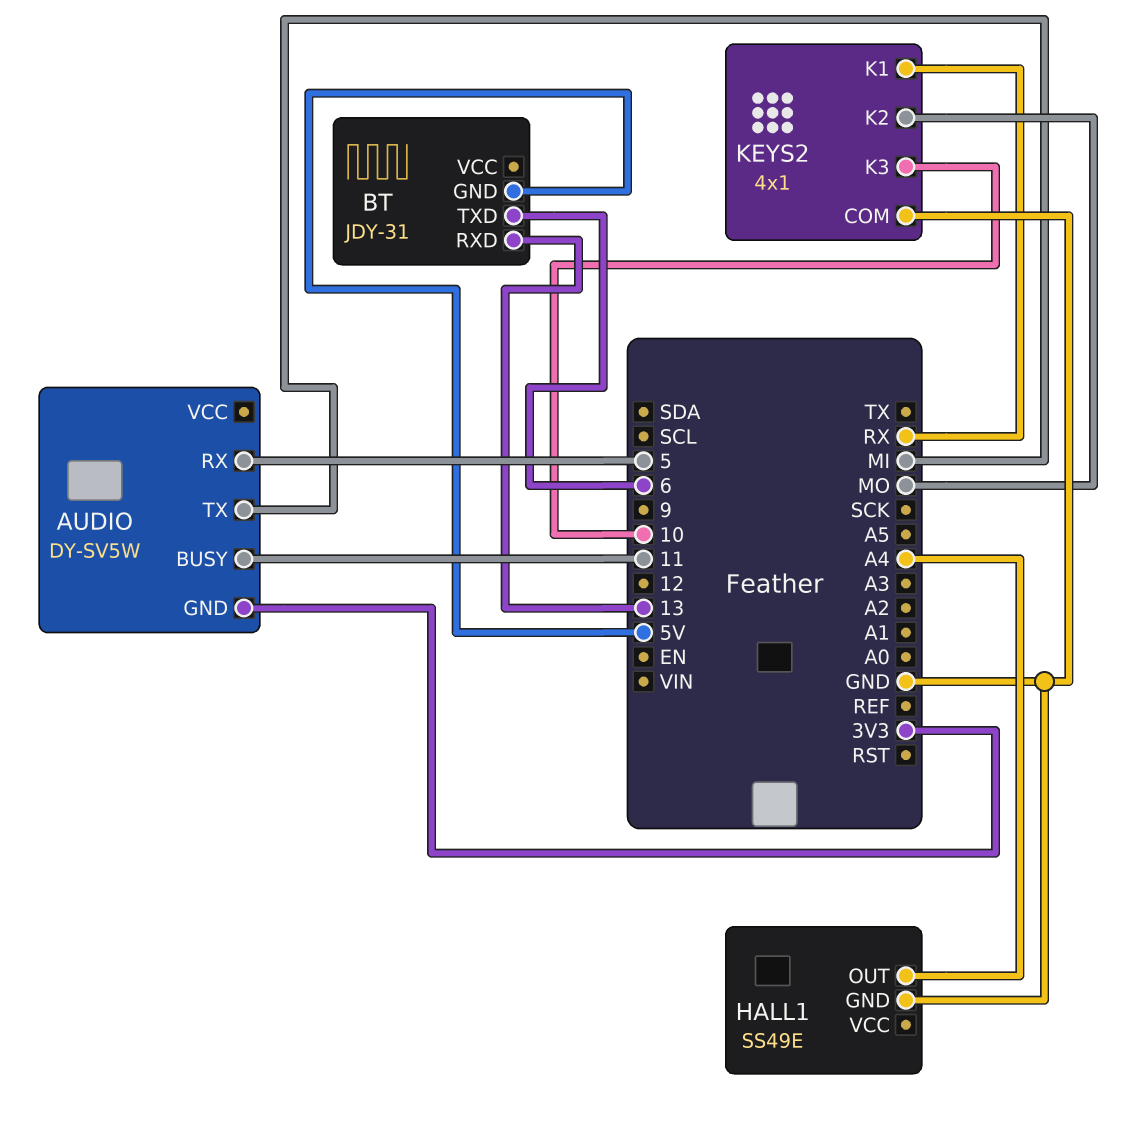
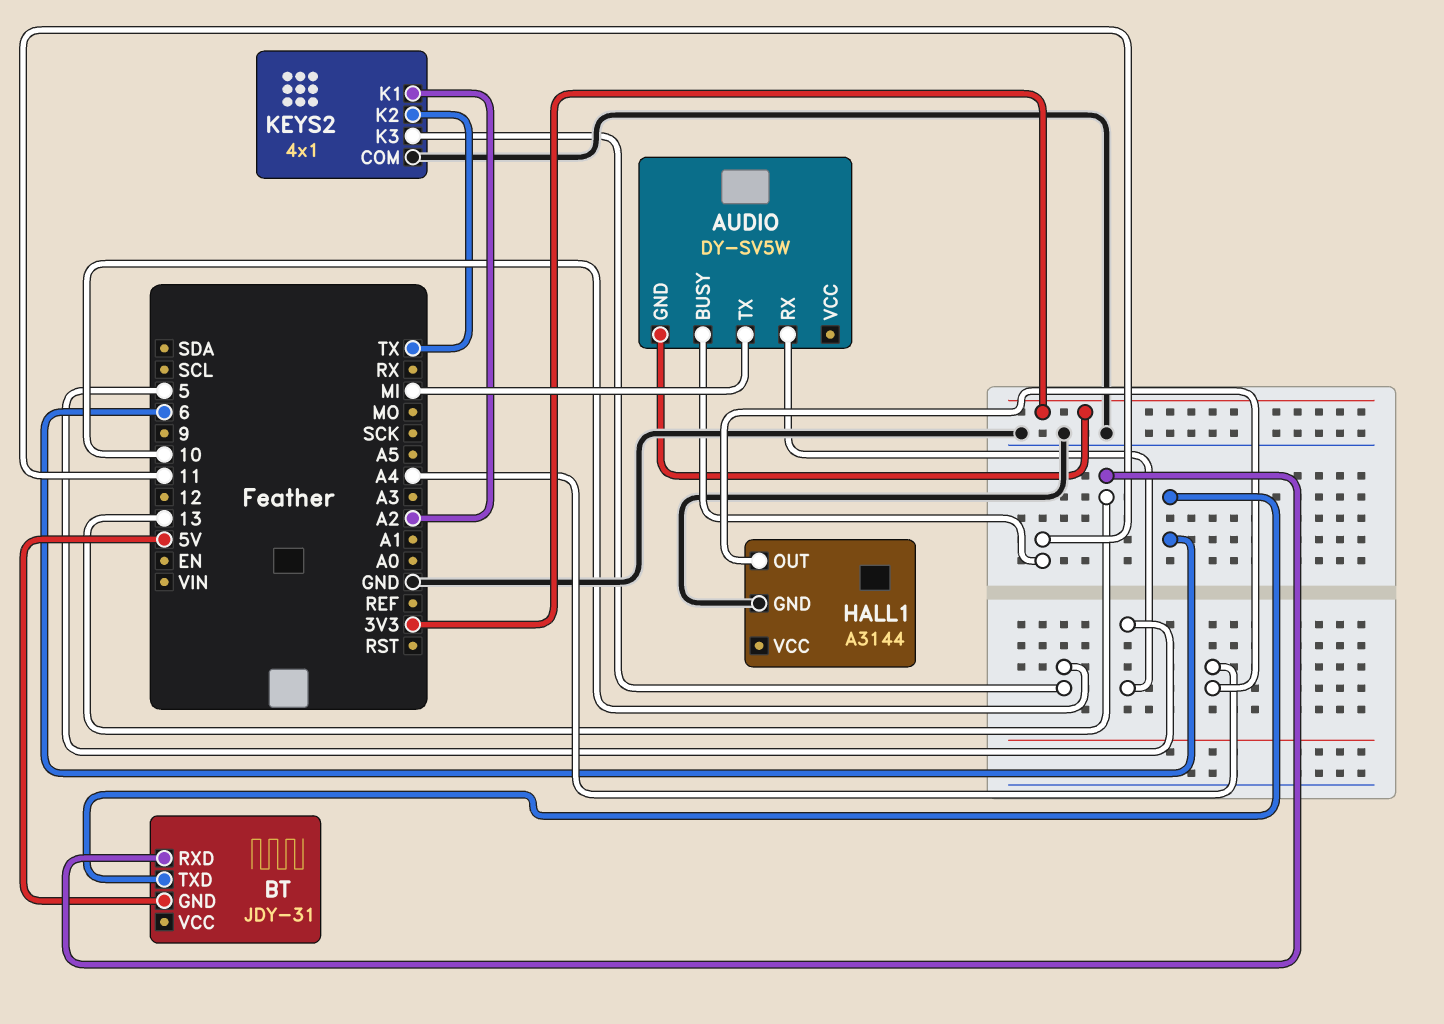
HALL1: SS49E -> A3144
KEYS2 pin K1: RX -> A2
KEYS2 pin K2: MO -> TX

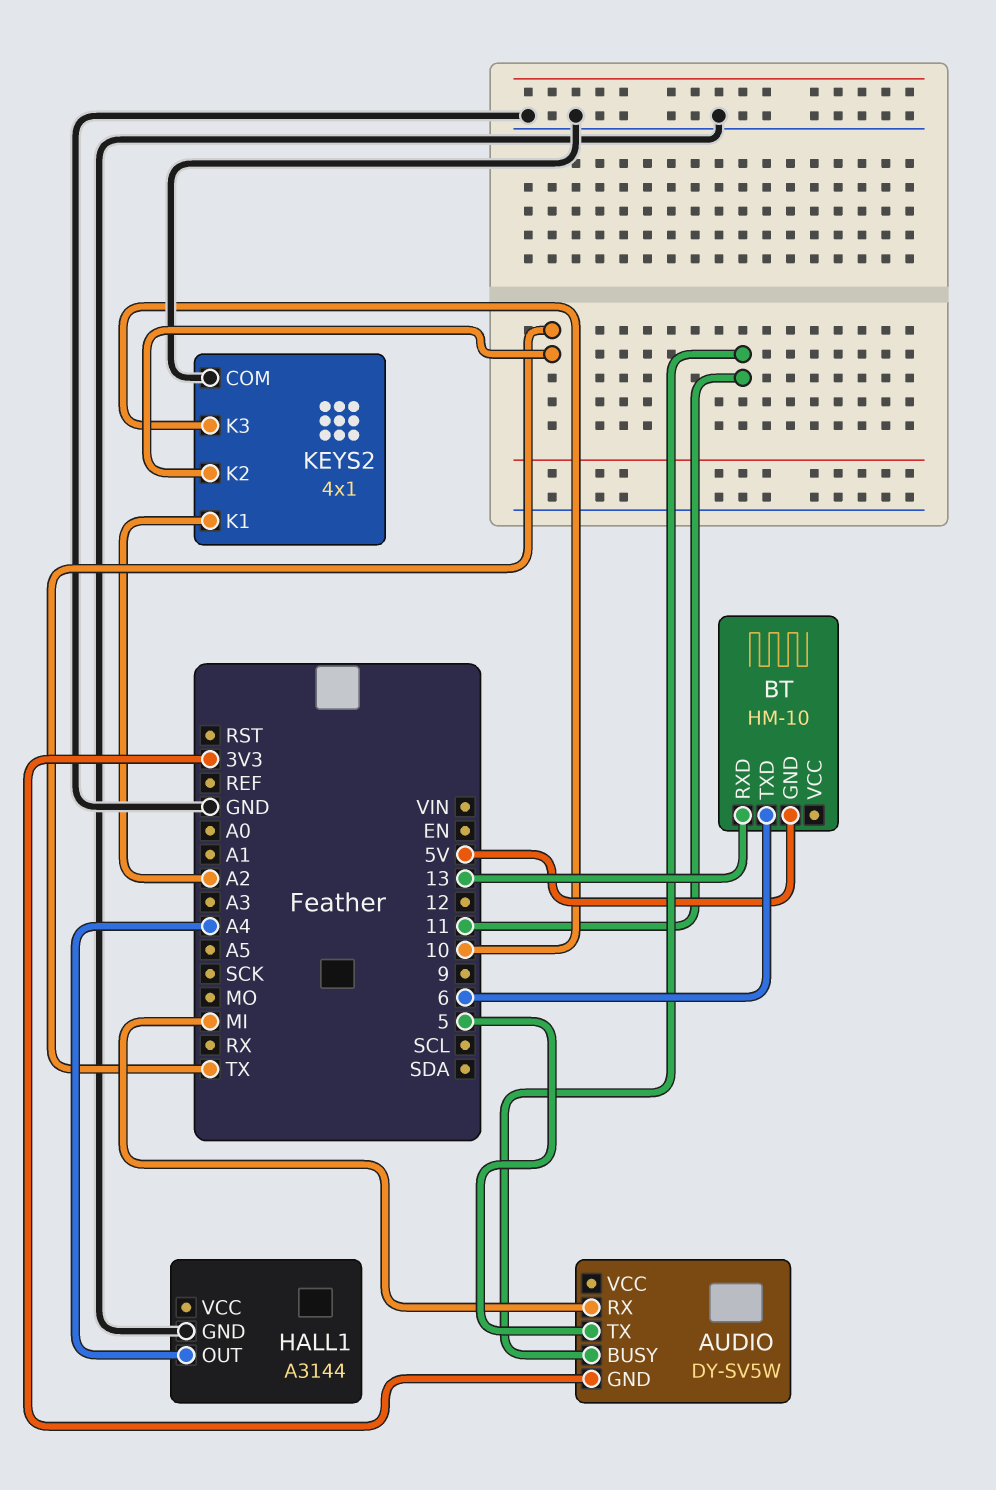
AUDIO pin RX: 5 -> MI
AUDIO pin TX: MI -> 5
BT: JDY-31 -> HM-10

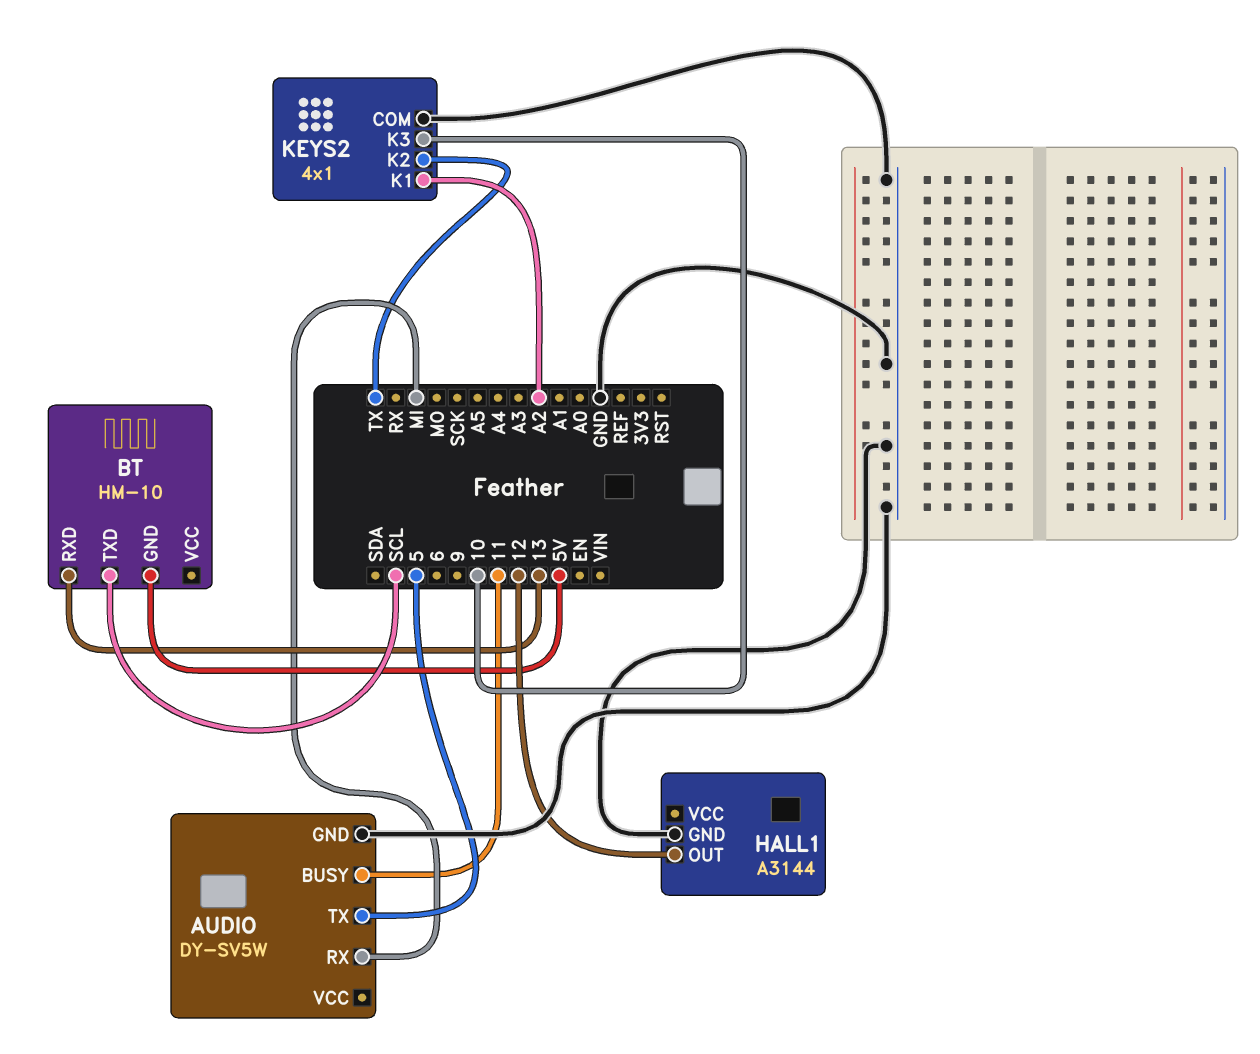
AUDIO pin GND: 3V3 -> GND
BT pin TXD: 6 -> SCL
HALL1 pin OUT: A4 -> 12

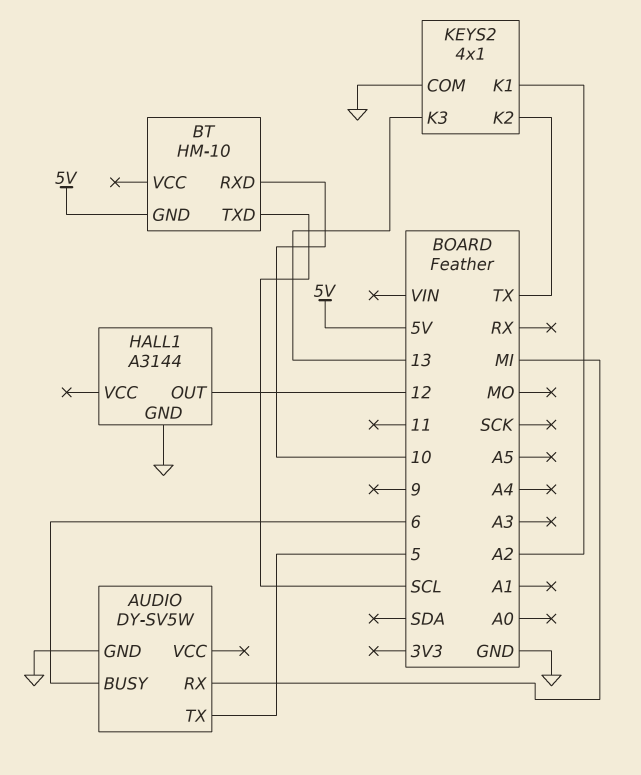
AUDIO pin BUSY: 11 -> 6
BT pin RXD: 13 -> 10
KEYS2 pin K3: 10 -> 13

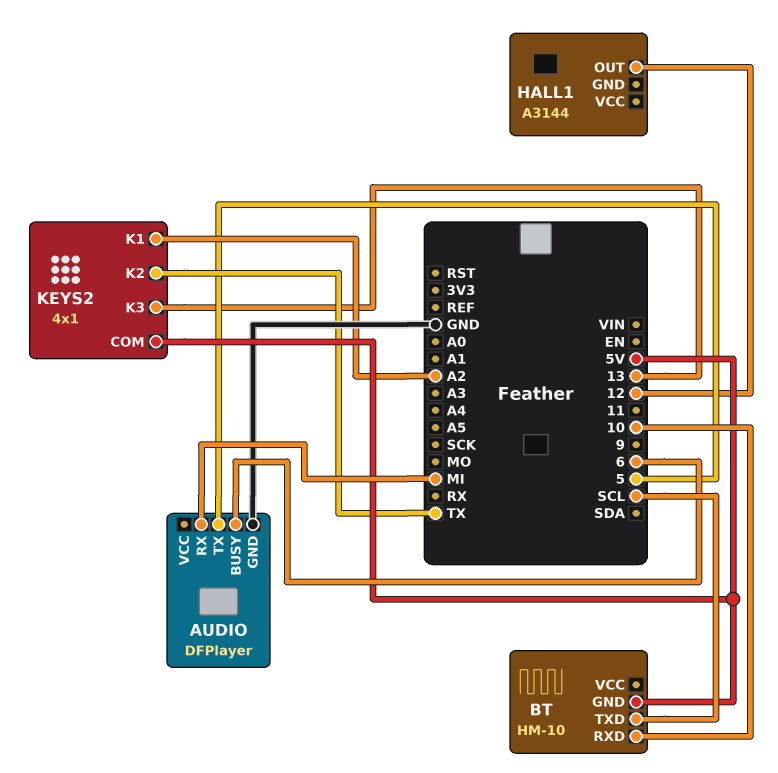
AUDIO: DY-SV5W -> DFPlayer
HALL1 pin GND: GND -> none
KEYS2 pin COM: GND -> 5V

